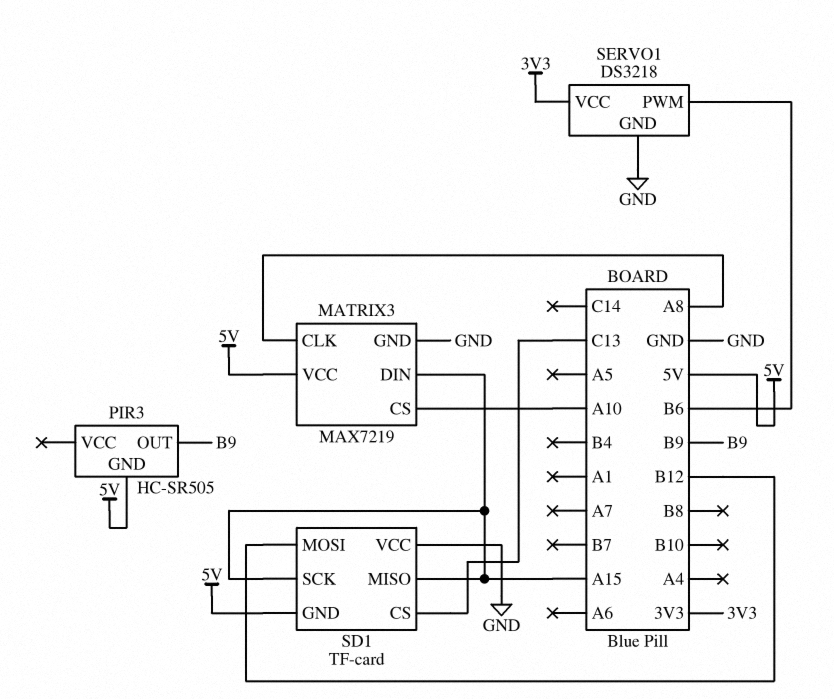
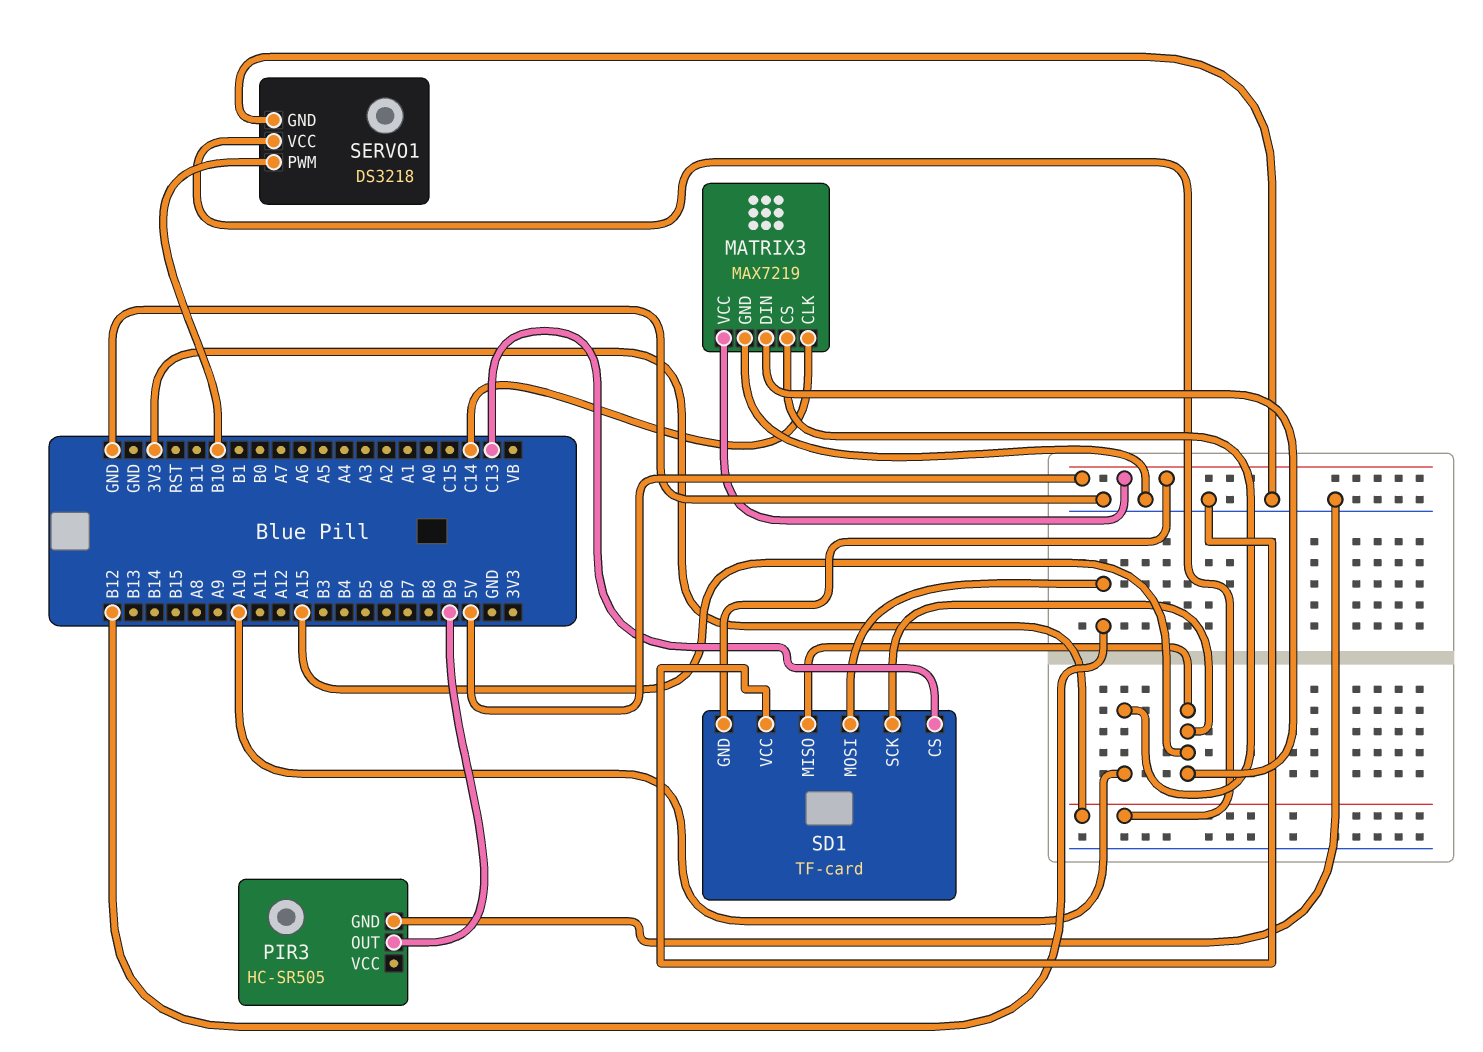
MATRIX3 pin CLK: A8 -> C14
PIR3 pin GND: 5V -> GND
SERVO1 pin PWM: B6 -> B10

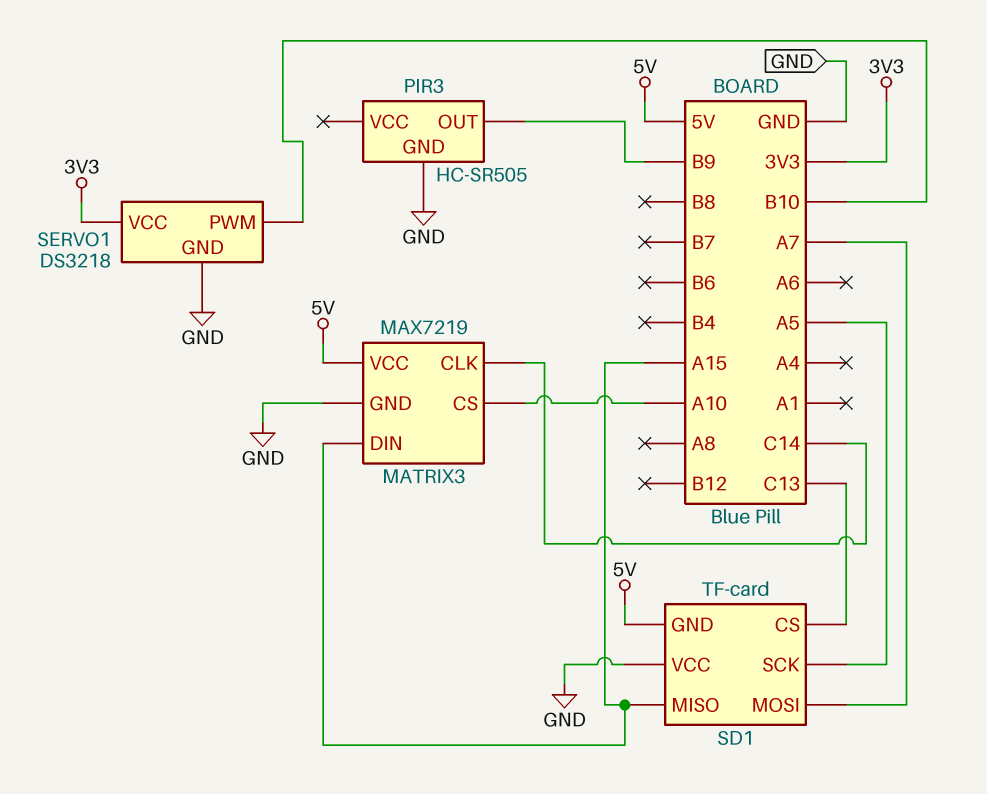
SD1 pin MOSI: B12 -> A7
SD1 pin SCK: A15 -> A5

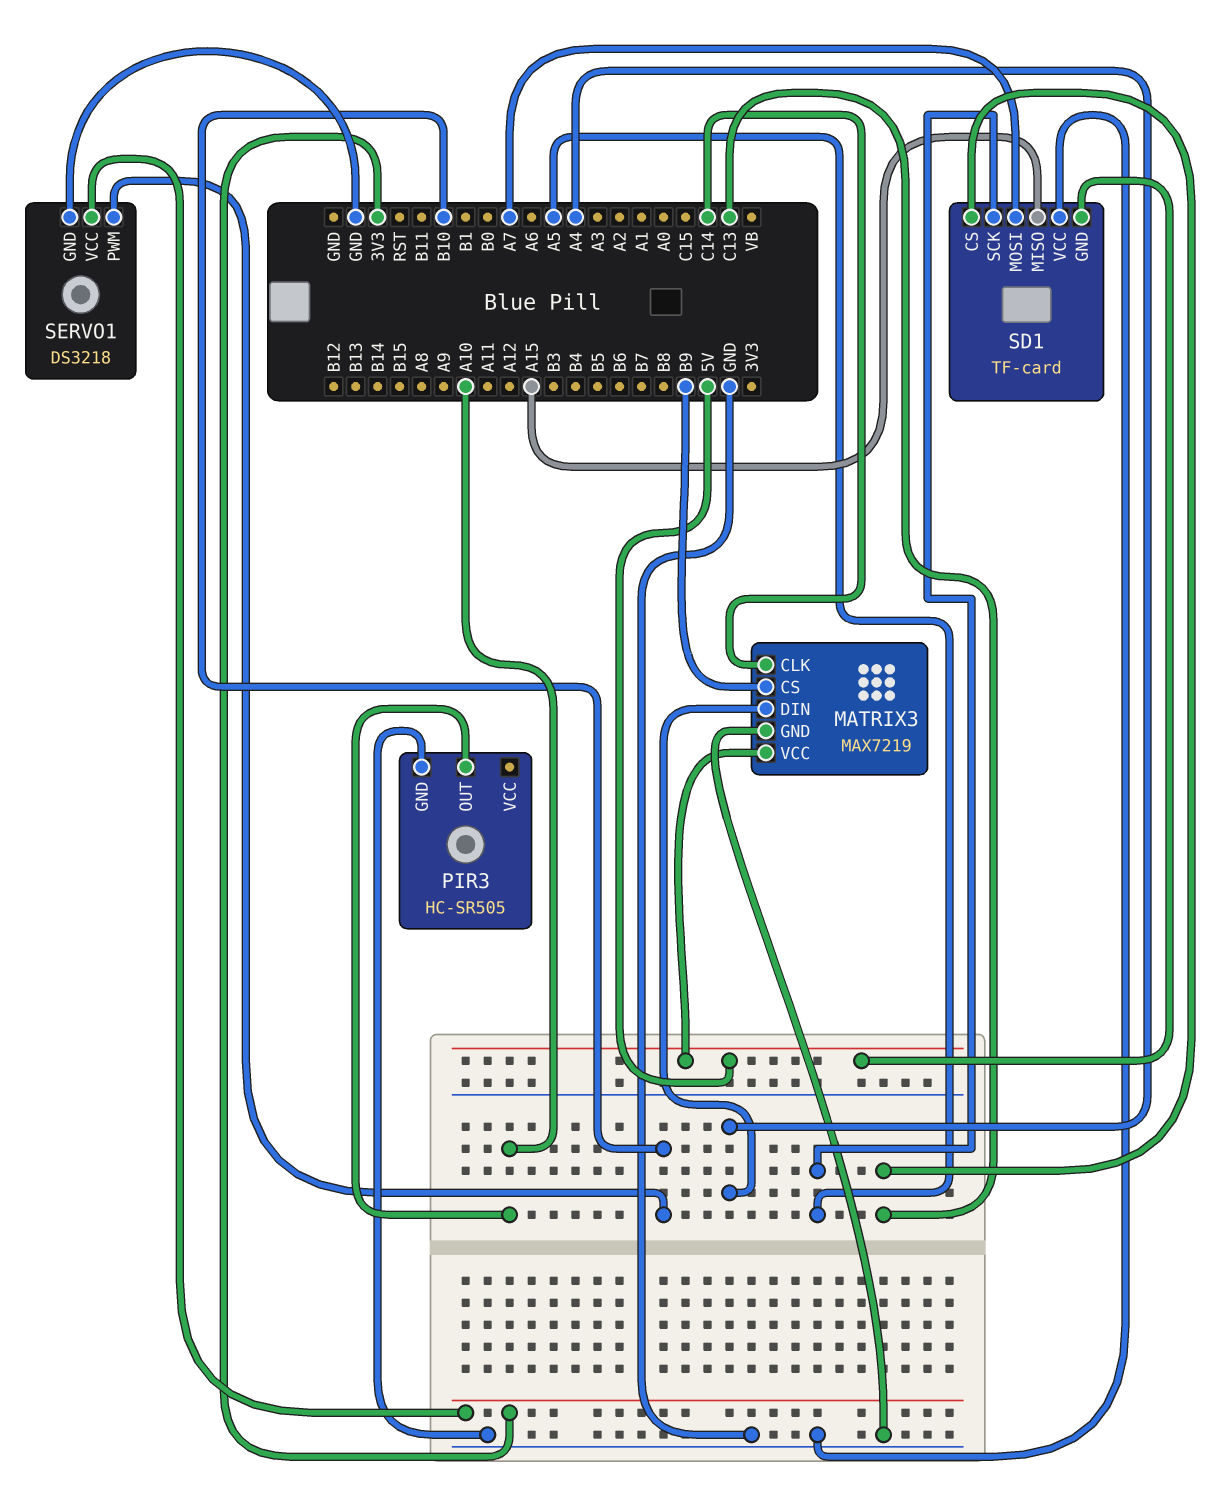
MATRIX3 pin CS: A10 -> B9
MATRIX3 pin DIN: A15 -> A4
PIR3 pin OUT: B9 -> A10

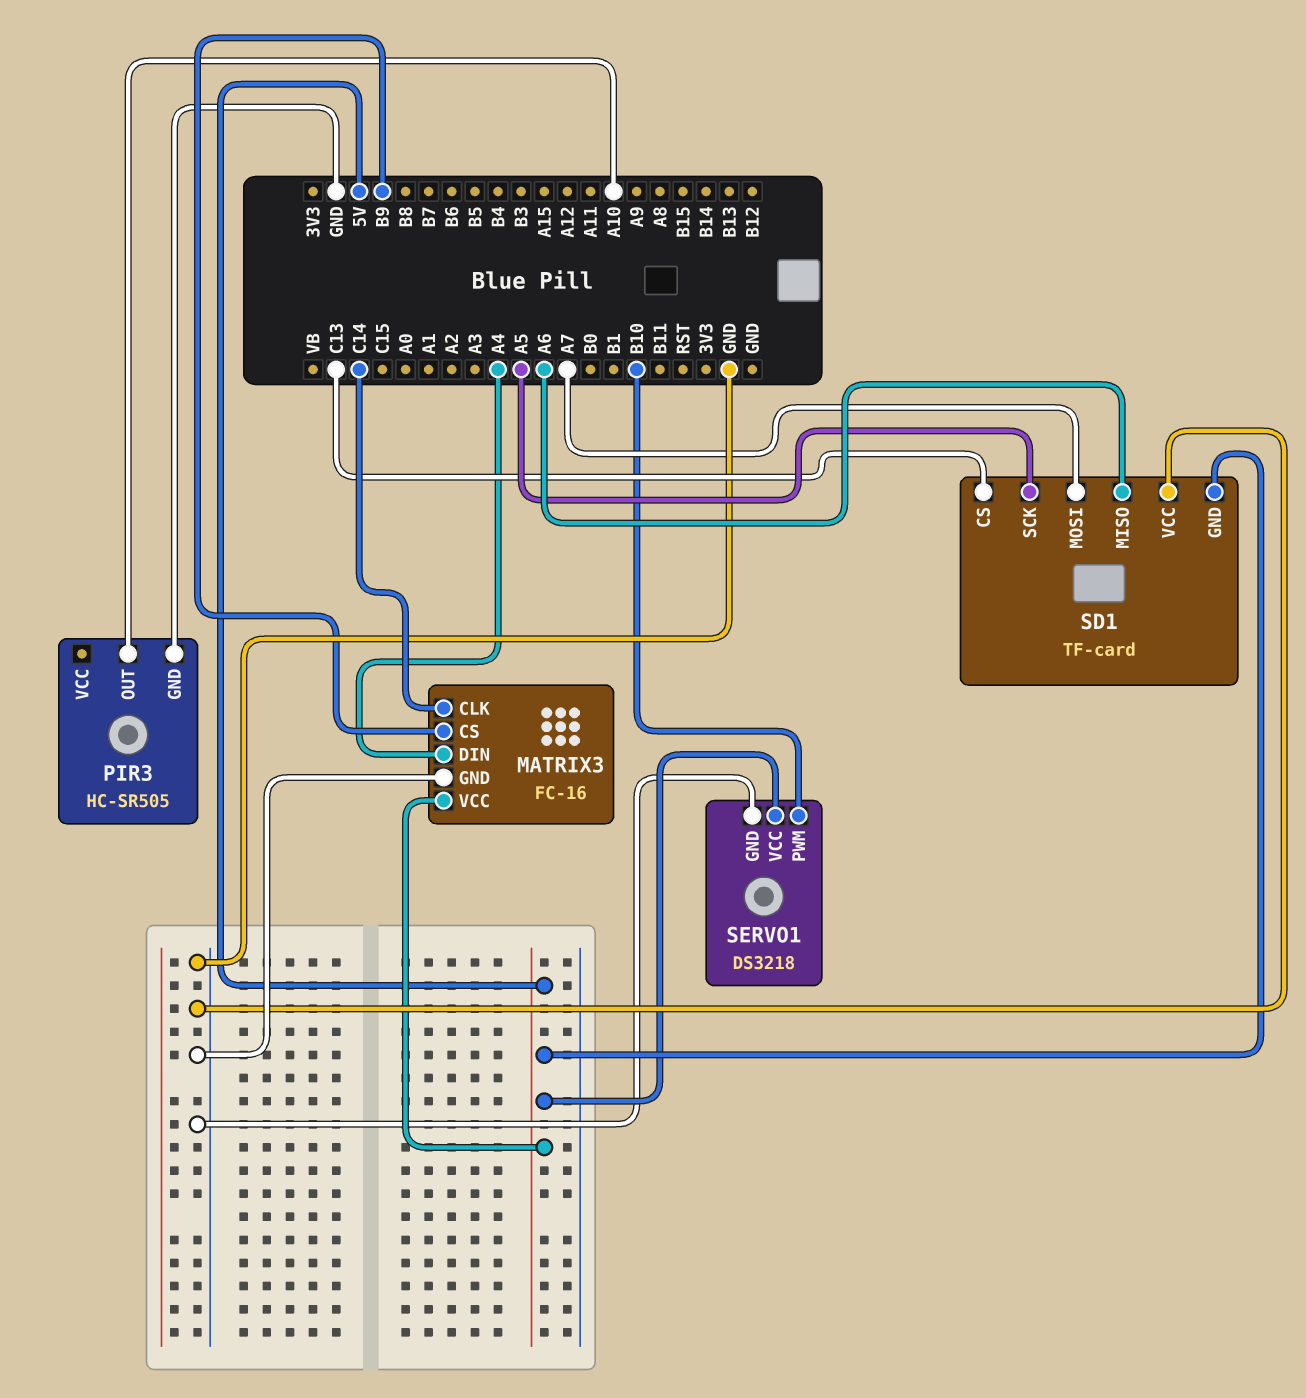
MATRIX3: MAX7219 -> FC-16
SD1 pin MISO: A15 -> A6
SERVO1 pin VCC: 3V3 -> 5V

